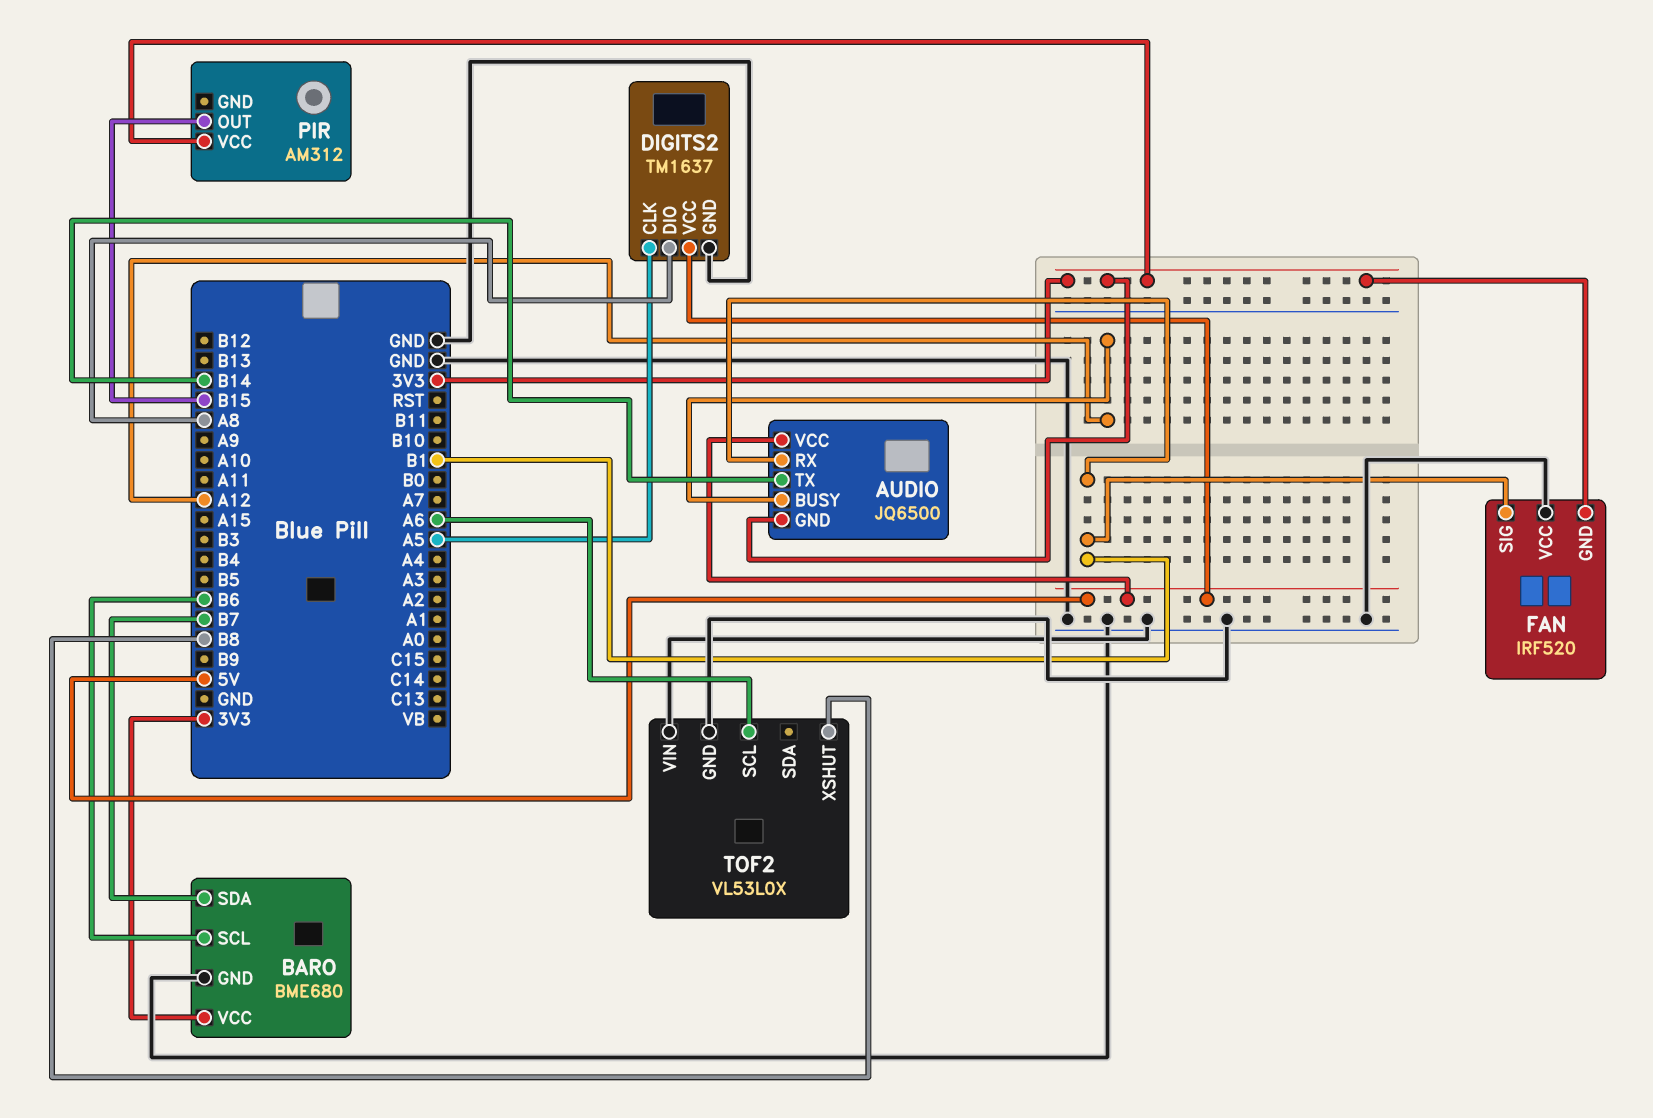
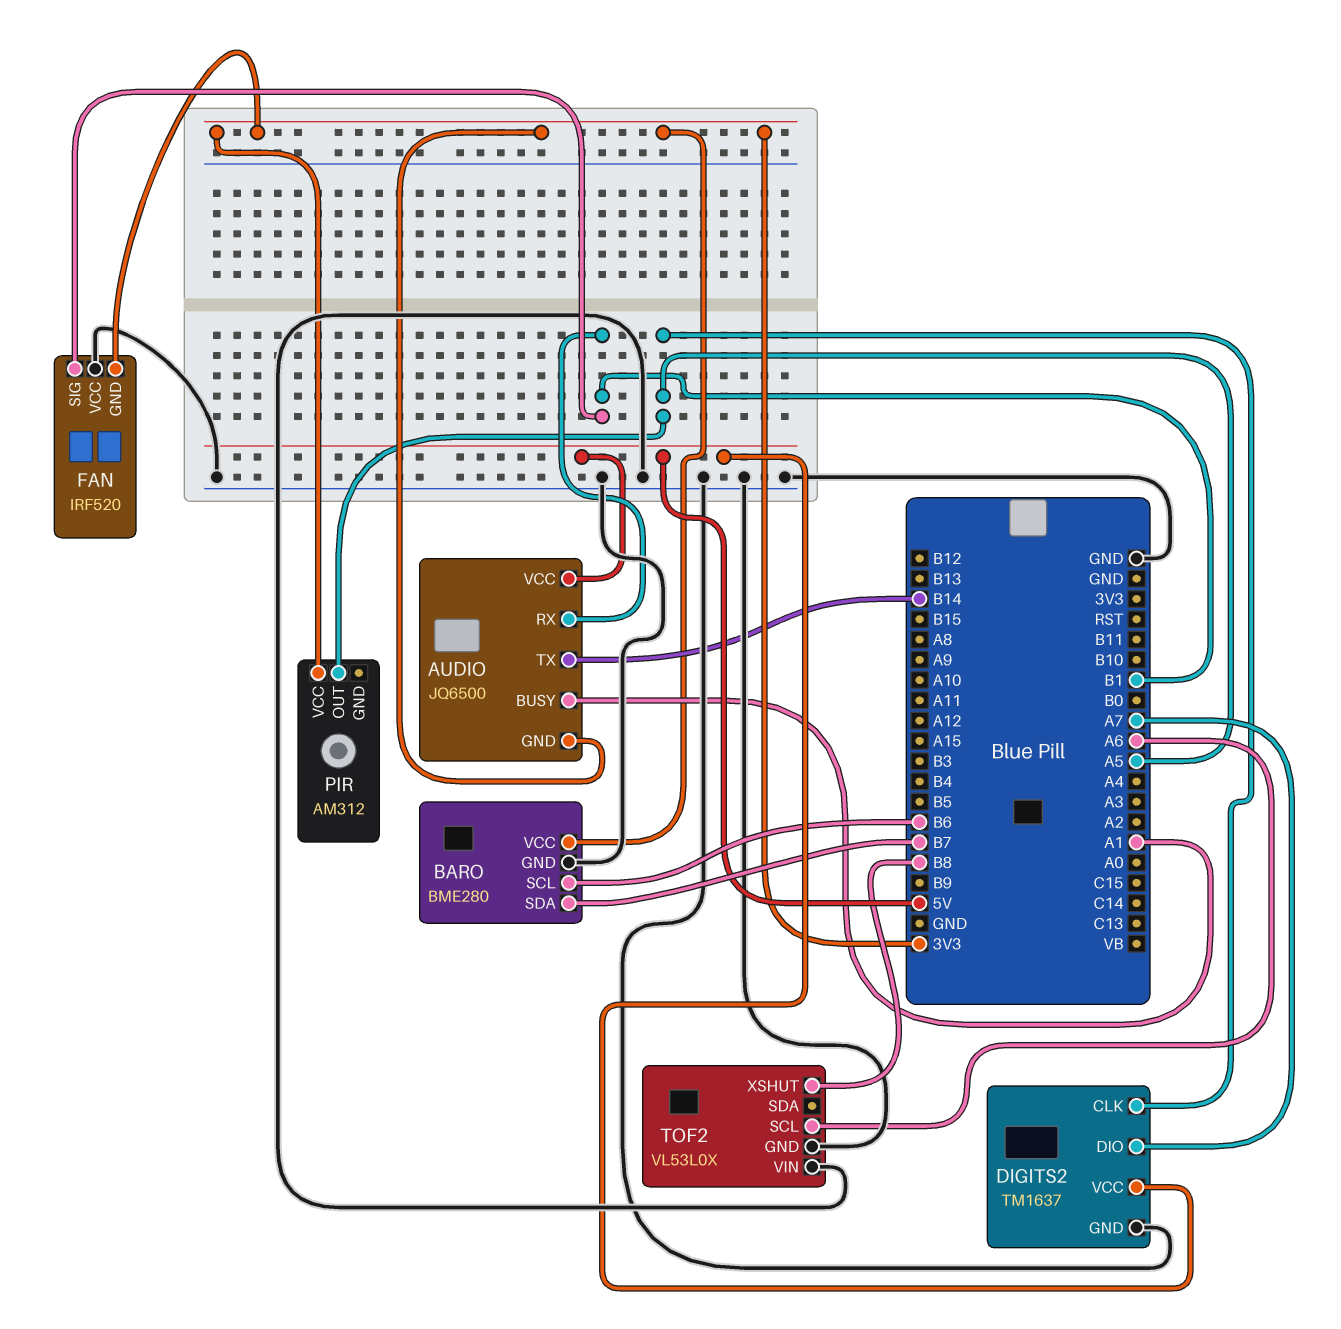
AUDIO pin BUSY: A12 -> A1
BARO: BME680 -> BME280
DIGITS2 pin DIO: A8 -> A7
PIR pin OUT: B15 -> A5

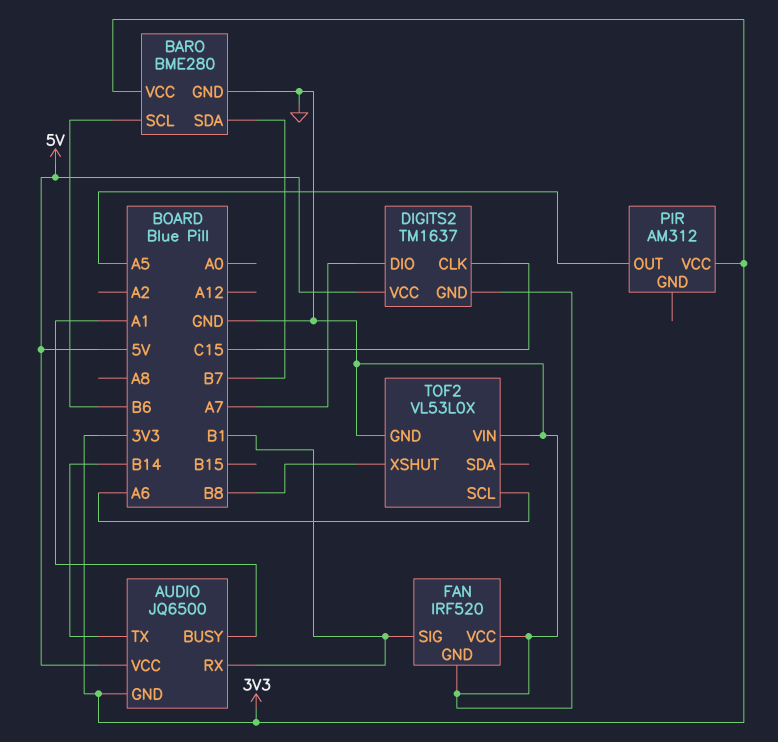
DIGITS2 pin CLK: A5 -> C15
FAN pin GND: 3V3 -> GND

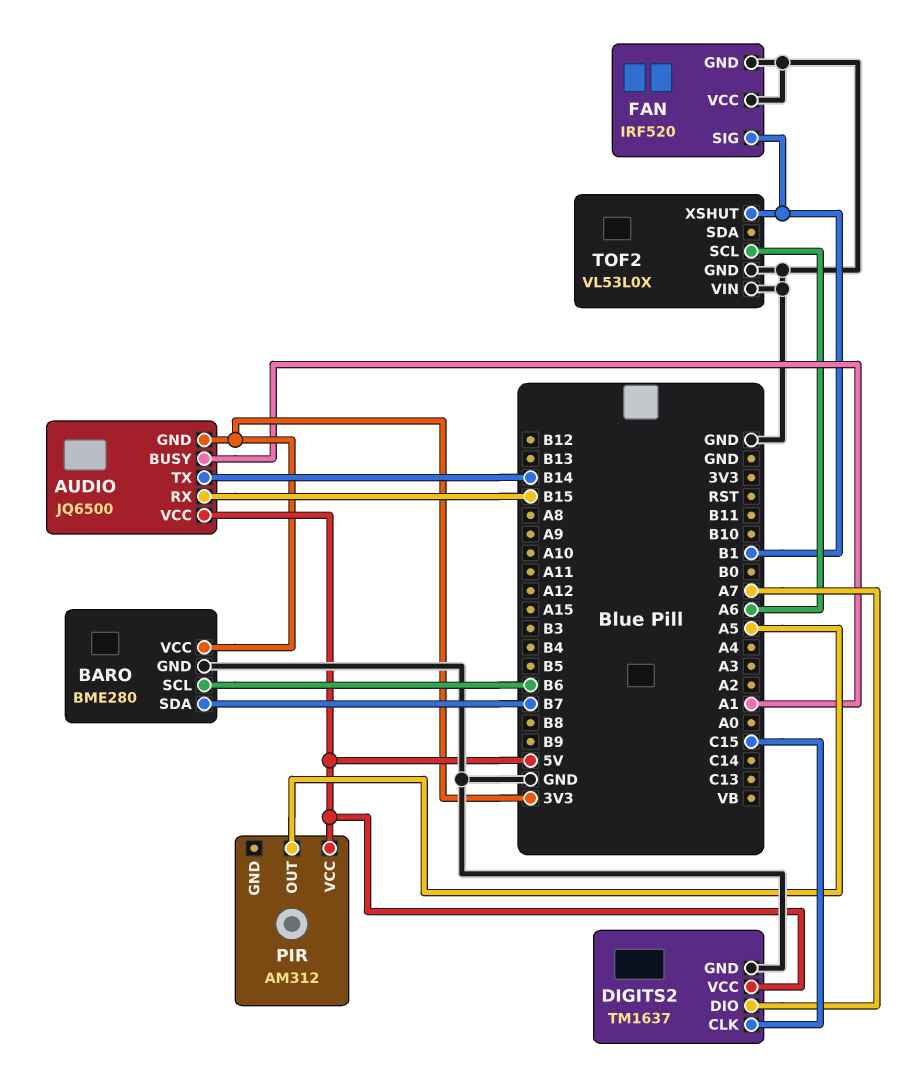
AUDIO pin RX: B1 -> B15
PIR pin VCC: 3V3 -> 5V
TOF2 pin XSHUT: B8 -> B1

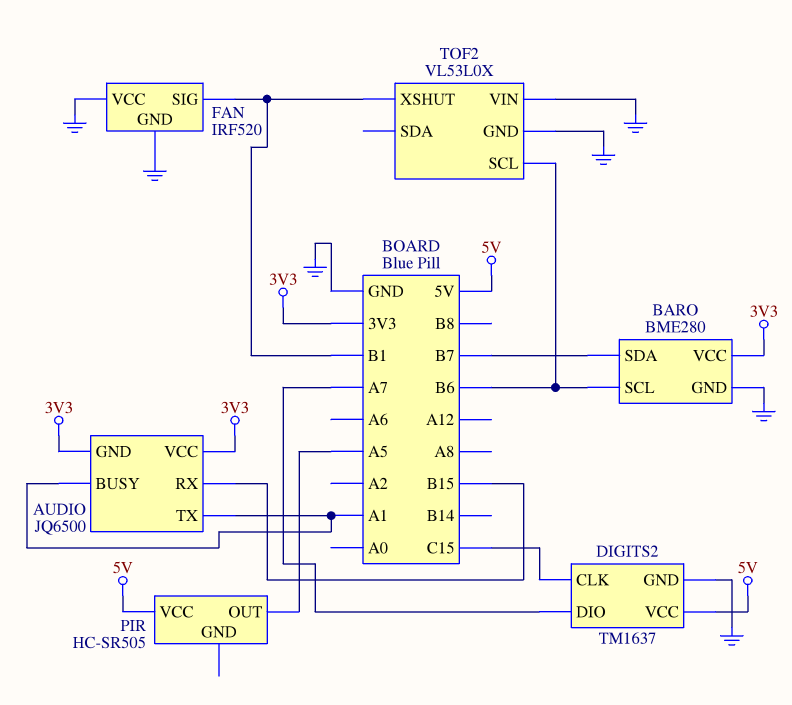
AUDIO pin TX: B14 -> A1
AUDIO pin VCC: 5V -> 3V3
PIR: AM312 -> HC-SR505
TOF2 pin SCL: A6 -> B6

